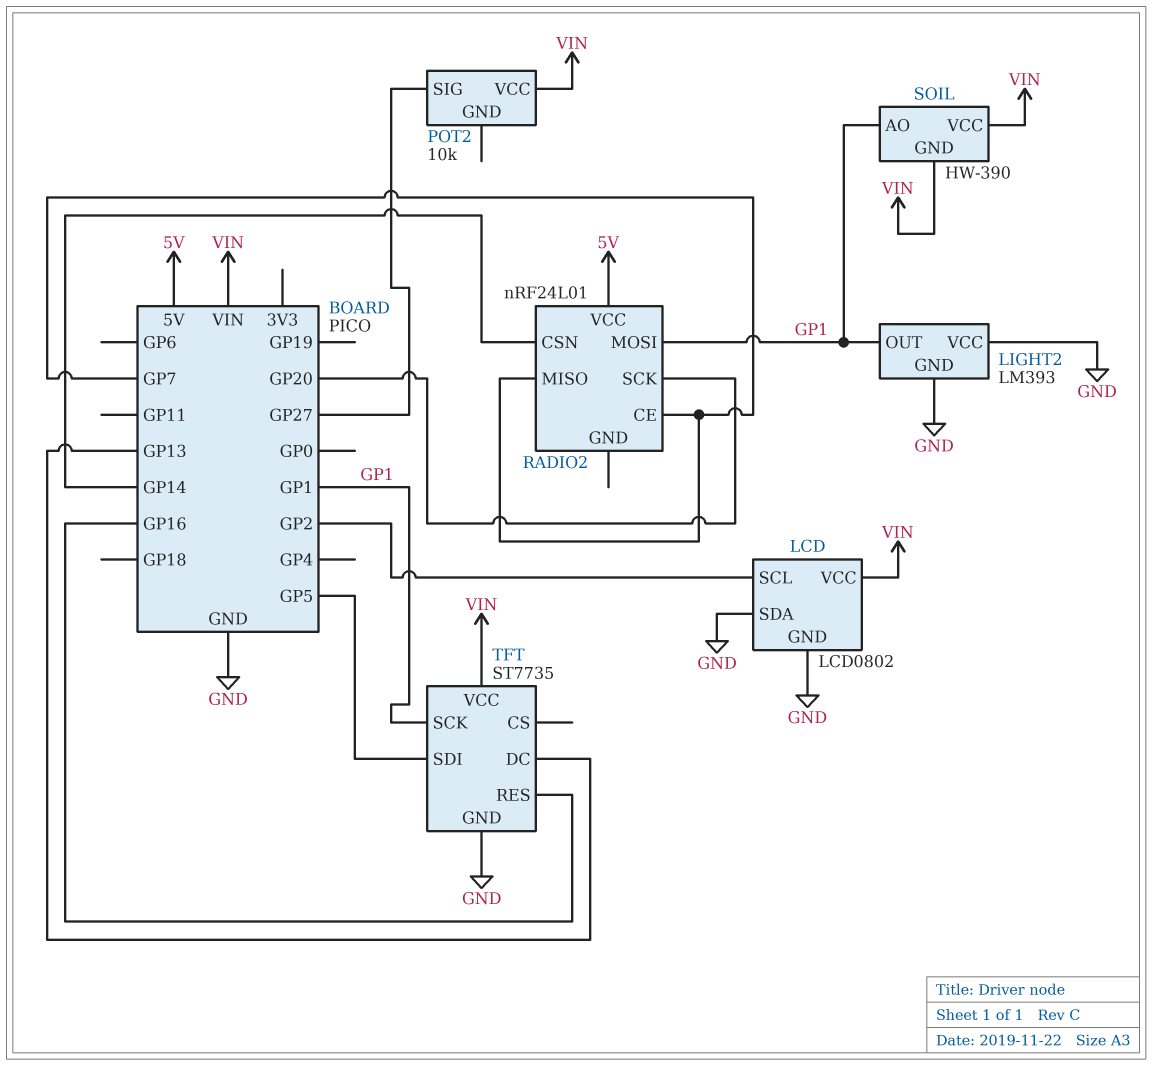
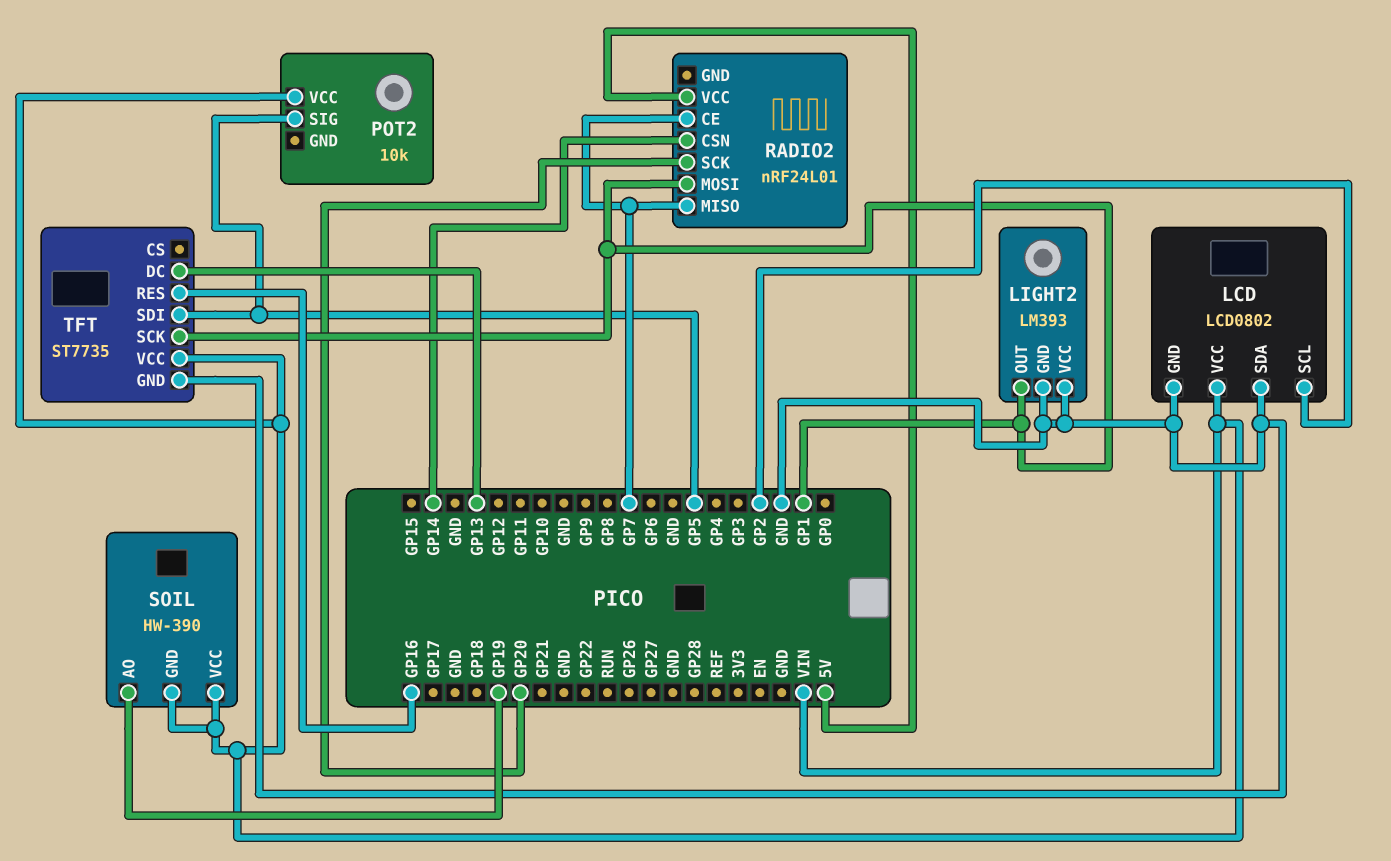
POT2 pin SIG: GP27 -> GP5
SOIL pin AO: GP1 -> GP19

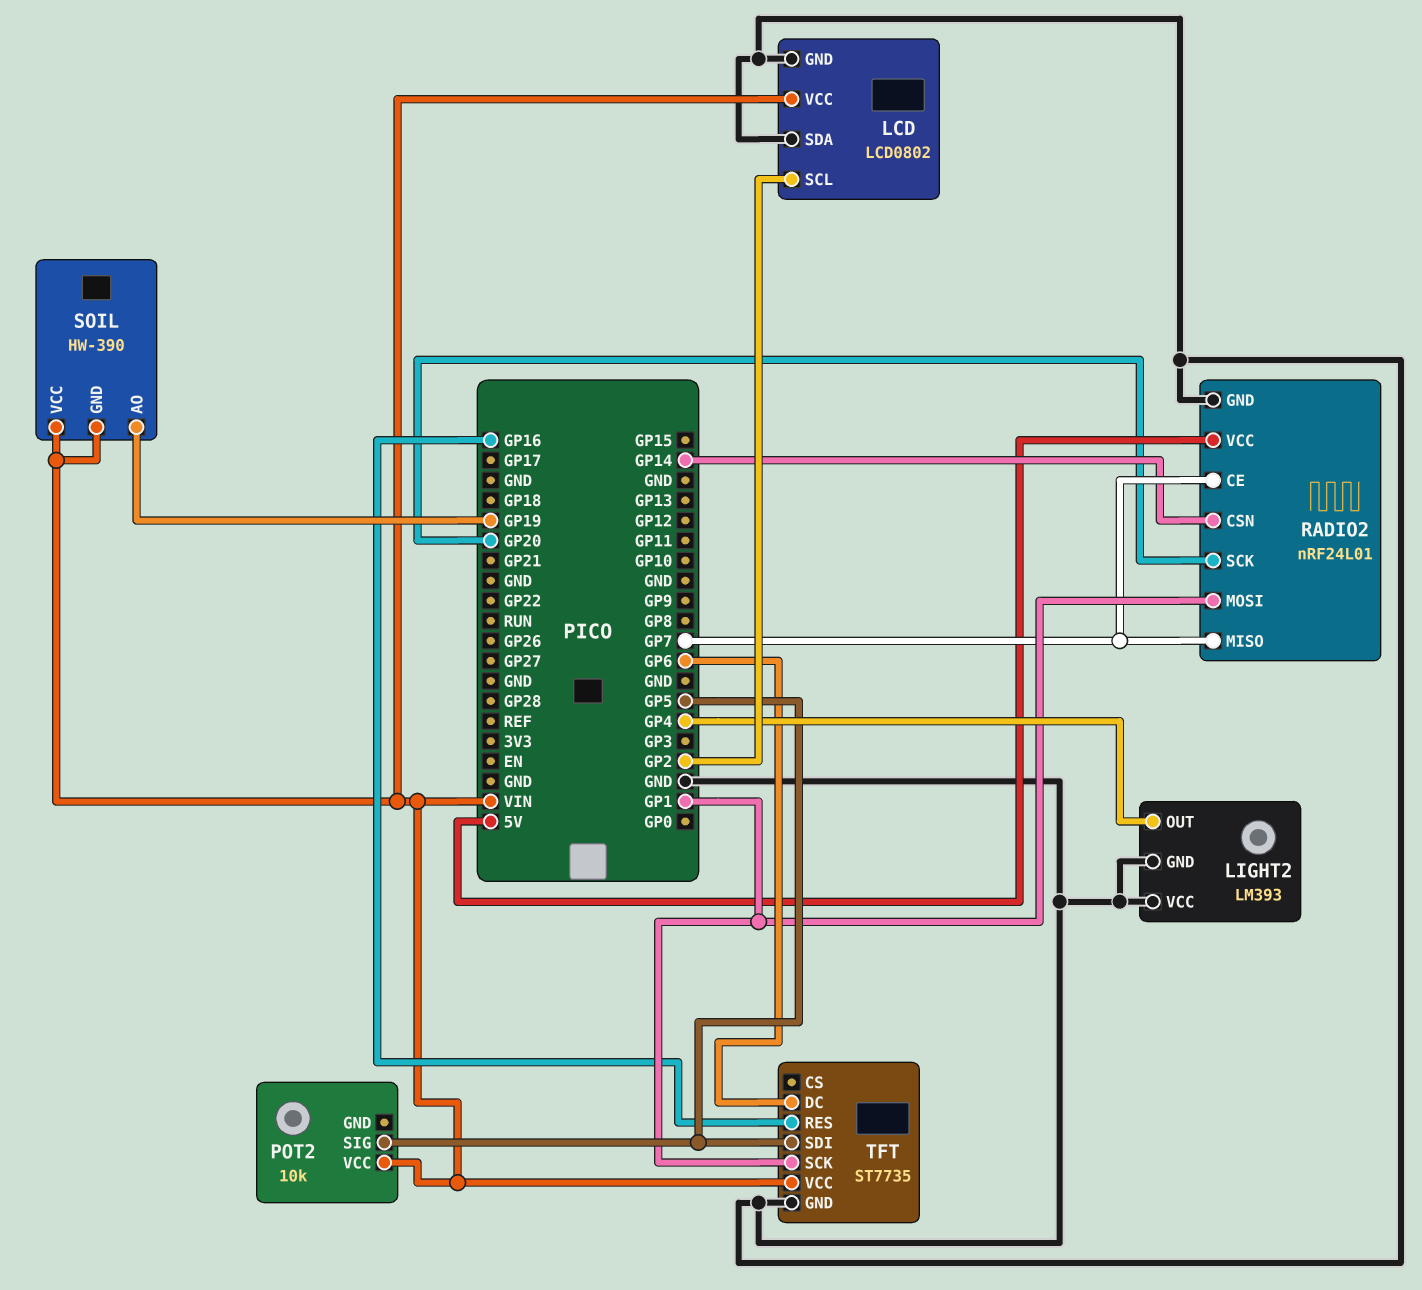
LIGHT2 pin OUT: GP1 -> GP4
RADIO2 pin GND: none -> GND
TFT pin DC: GP13 -> GP6

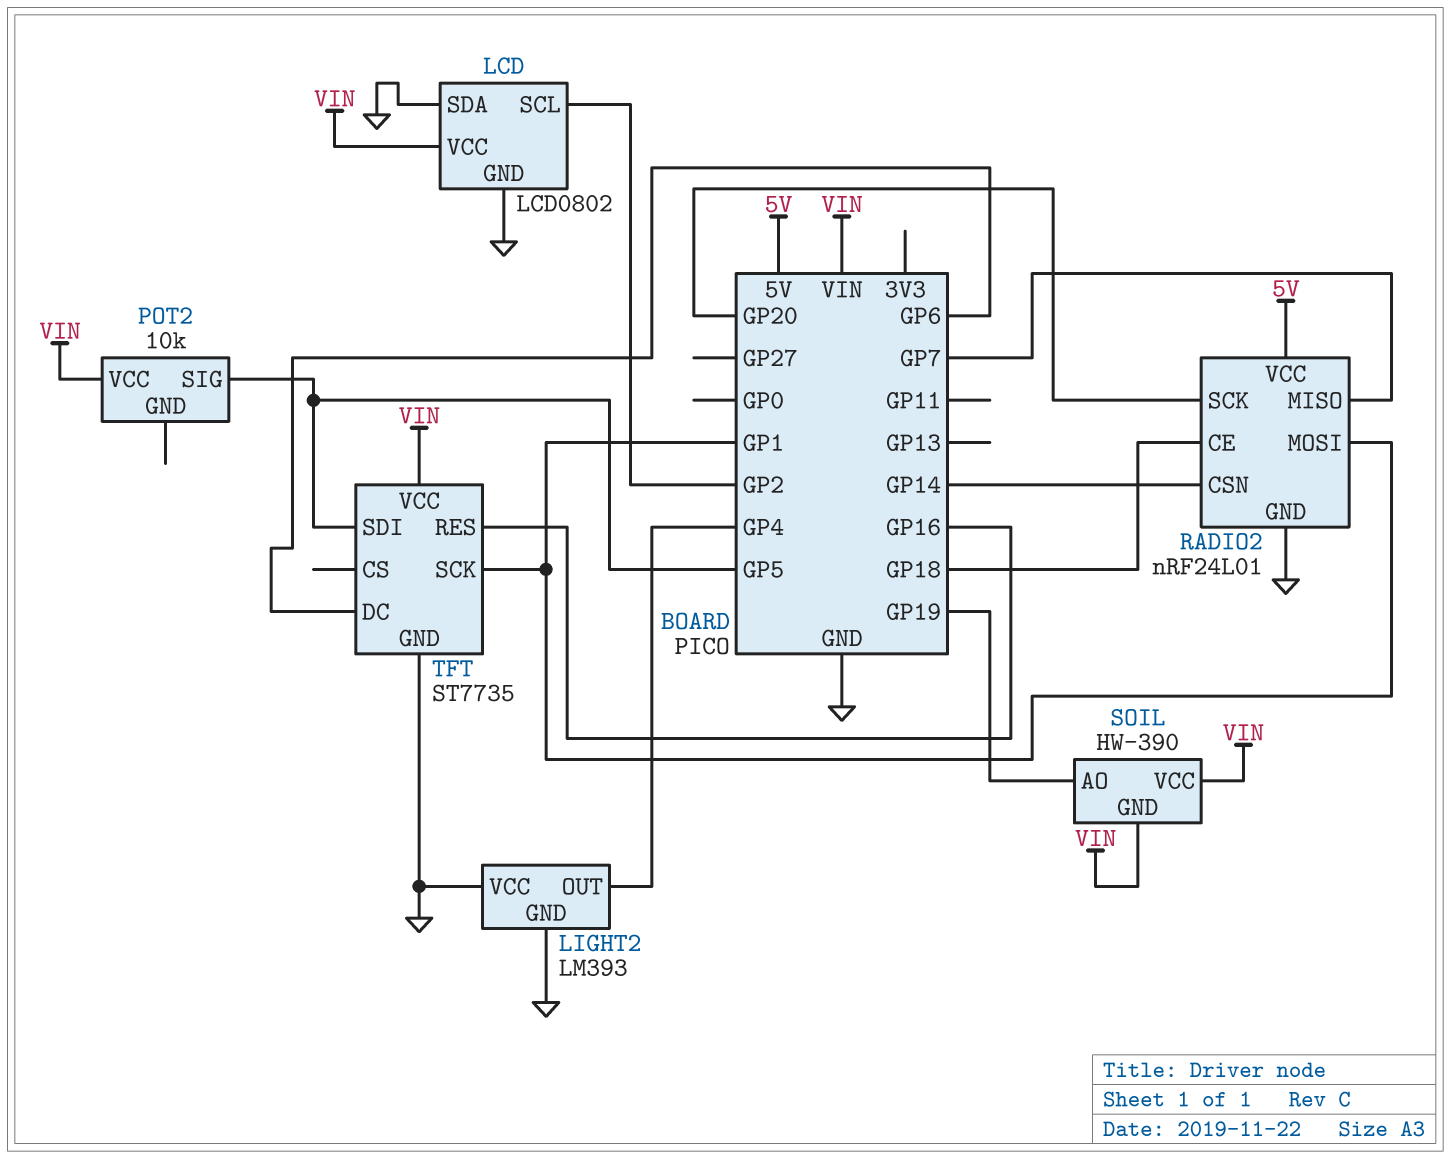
RADIO2 pin CE: GP7 -> GP18

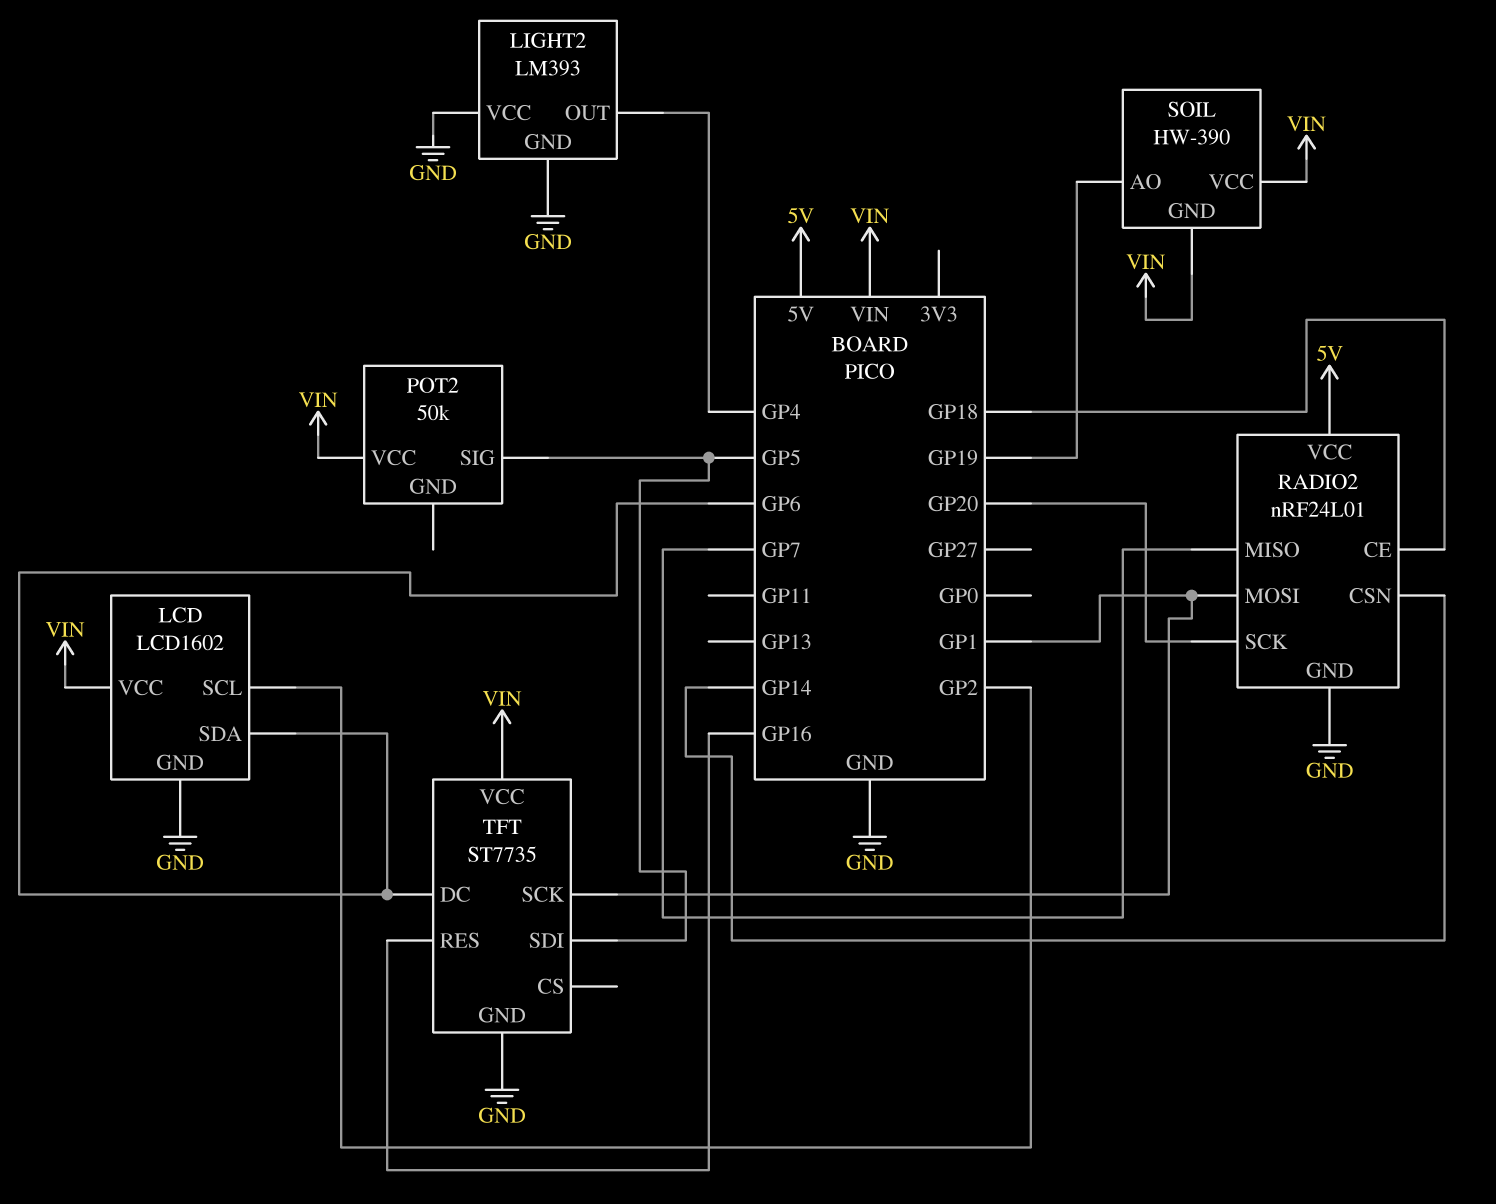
LCD: LCD0802 -> LCD1602
LCD pin SDA: GND -> GP6
POT2: 10k -> 50k

